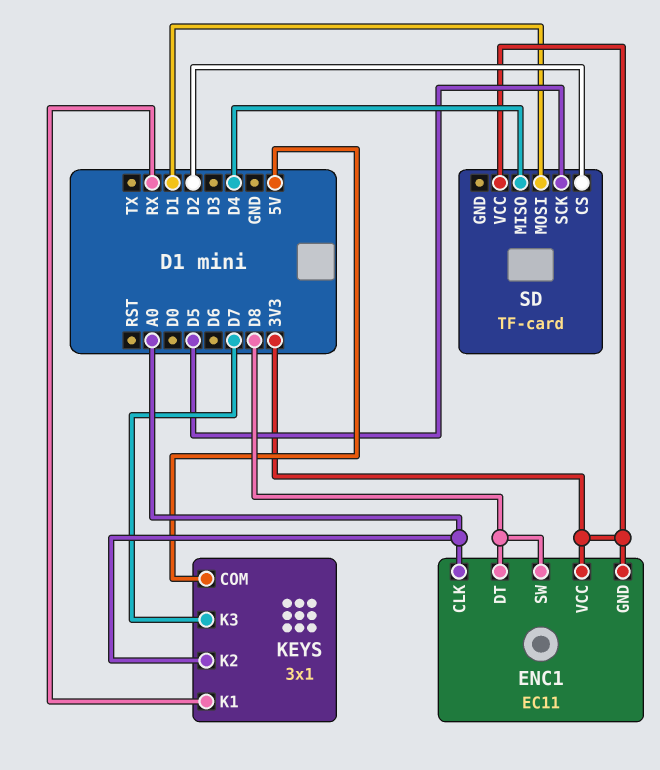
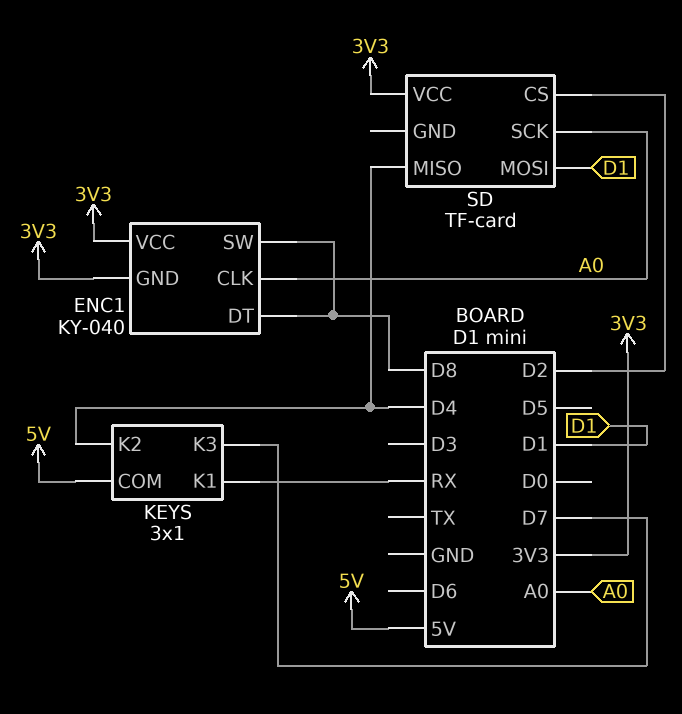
ENC1: EC11 -> KY-040
KEYS pin K2: A0 -> D4
SD pin SCK: D5 -> A0

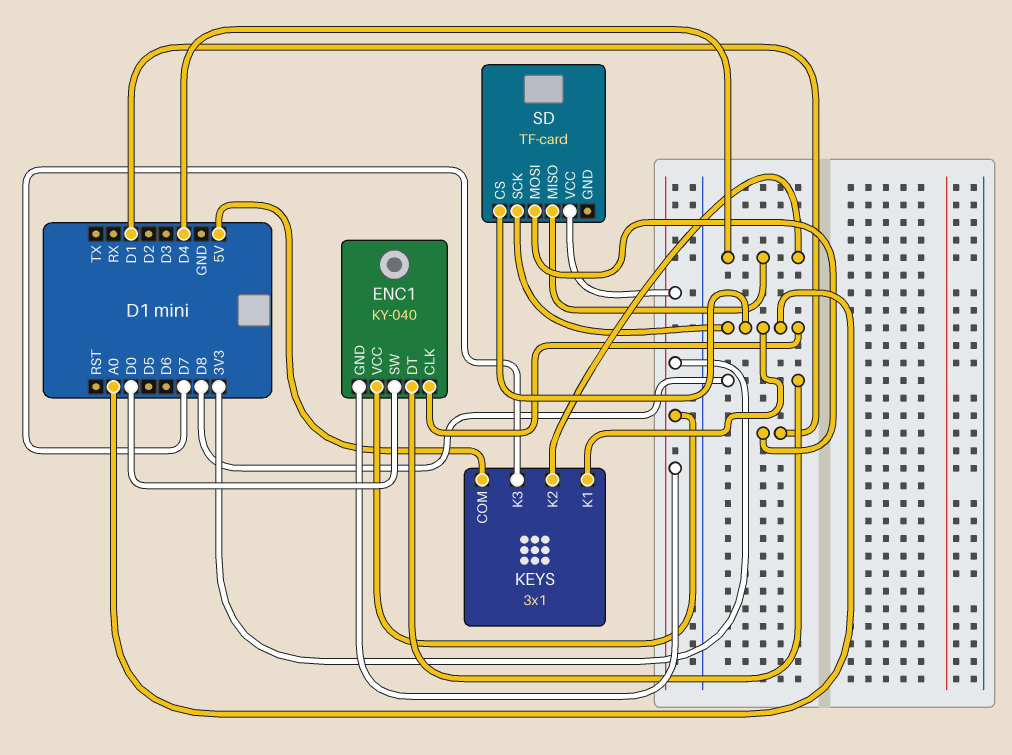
ENC1 pin SW: D8 -> D0
KEYS pin K1: RX -> A0
SD pin CS: D2 -> A0

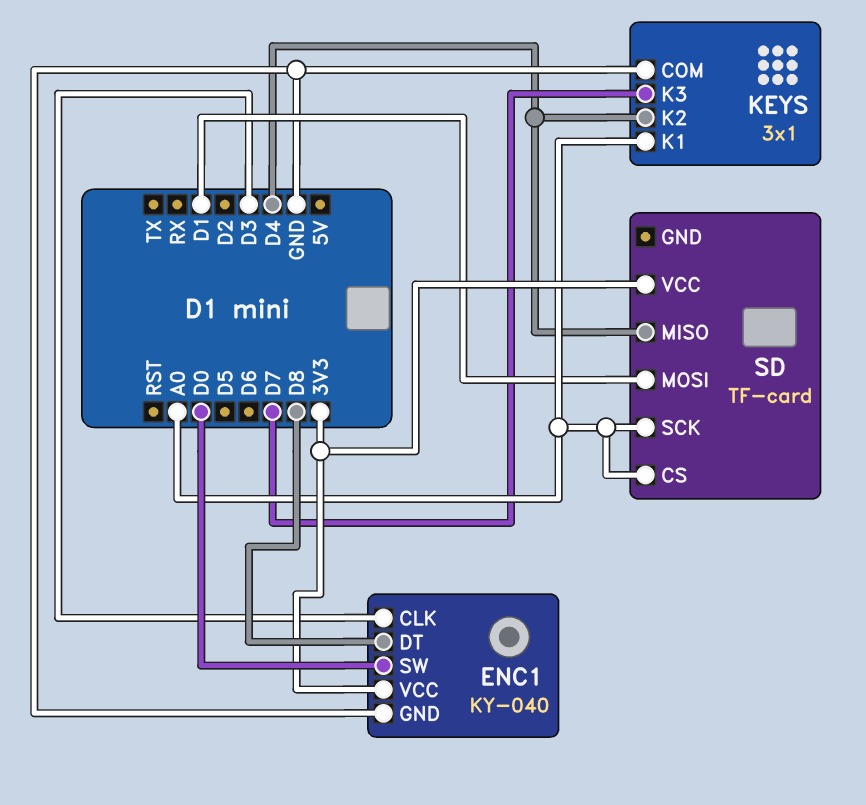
ENC1 pin CLK: A0 -> D3
ENC1 pin GND: 3V3 -> GND
KEYS pin COM: 5V -> GND

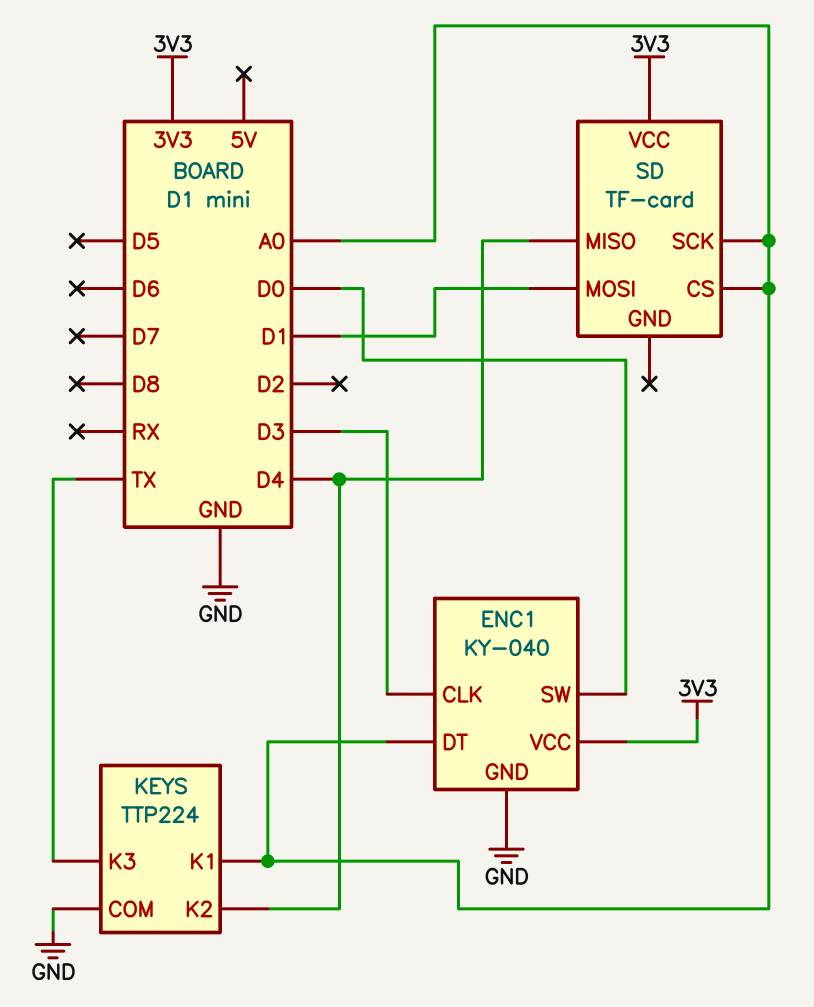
ENC1 pin DT: D8 -> A0
KEYS: 3x1 -> TTP224
KEYS pin K3: D7 -> TX

